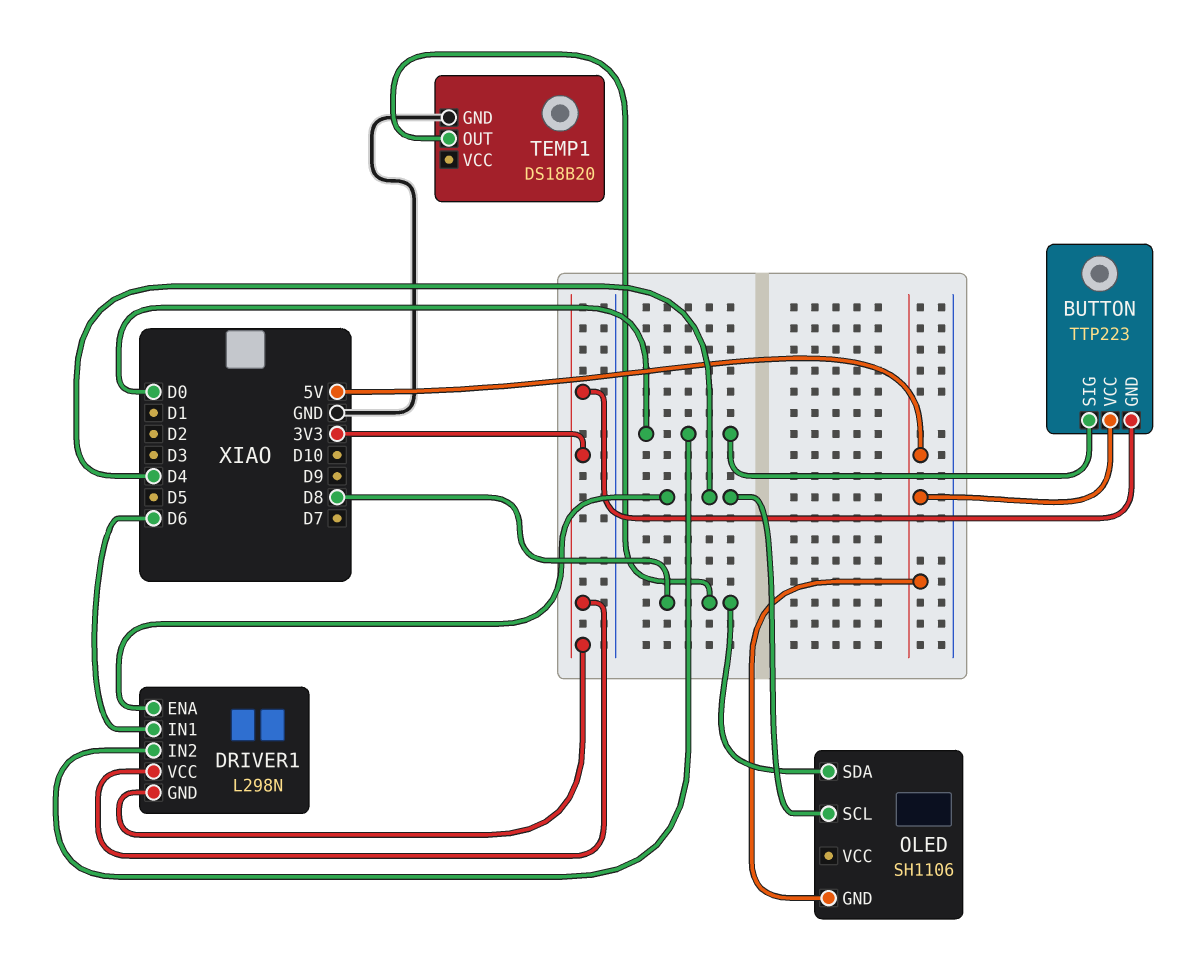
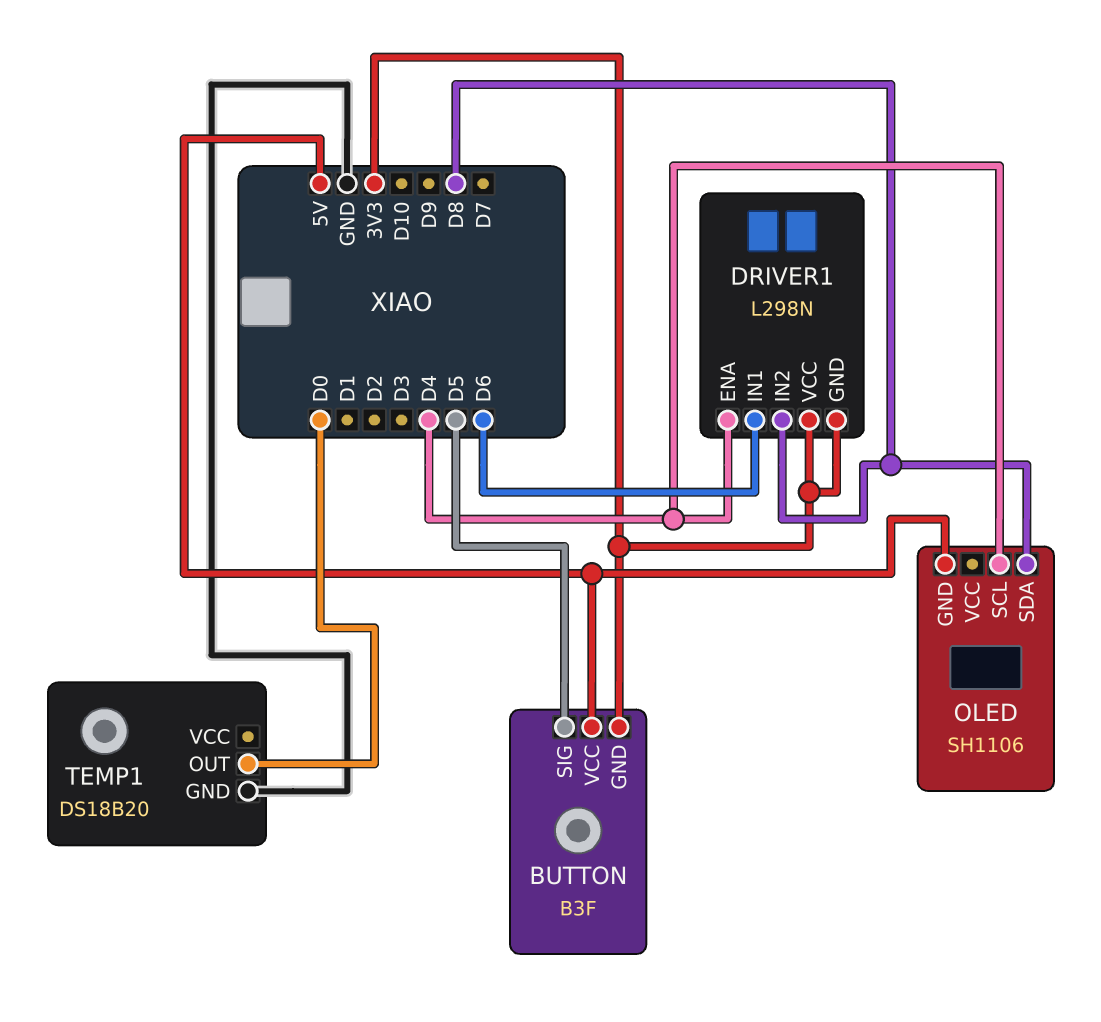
BUTTON: TTP223 -> B3F
BUTTON pin SIG: D0 -> D5
DRIVER1 pin IN2: D0 -> D8
TEMP1 pin OUT: D8 -> D0

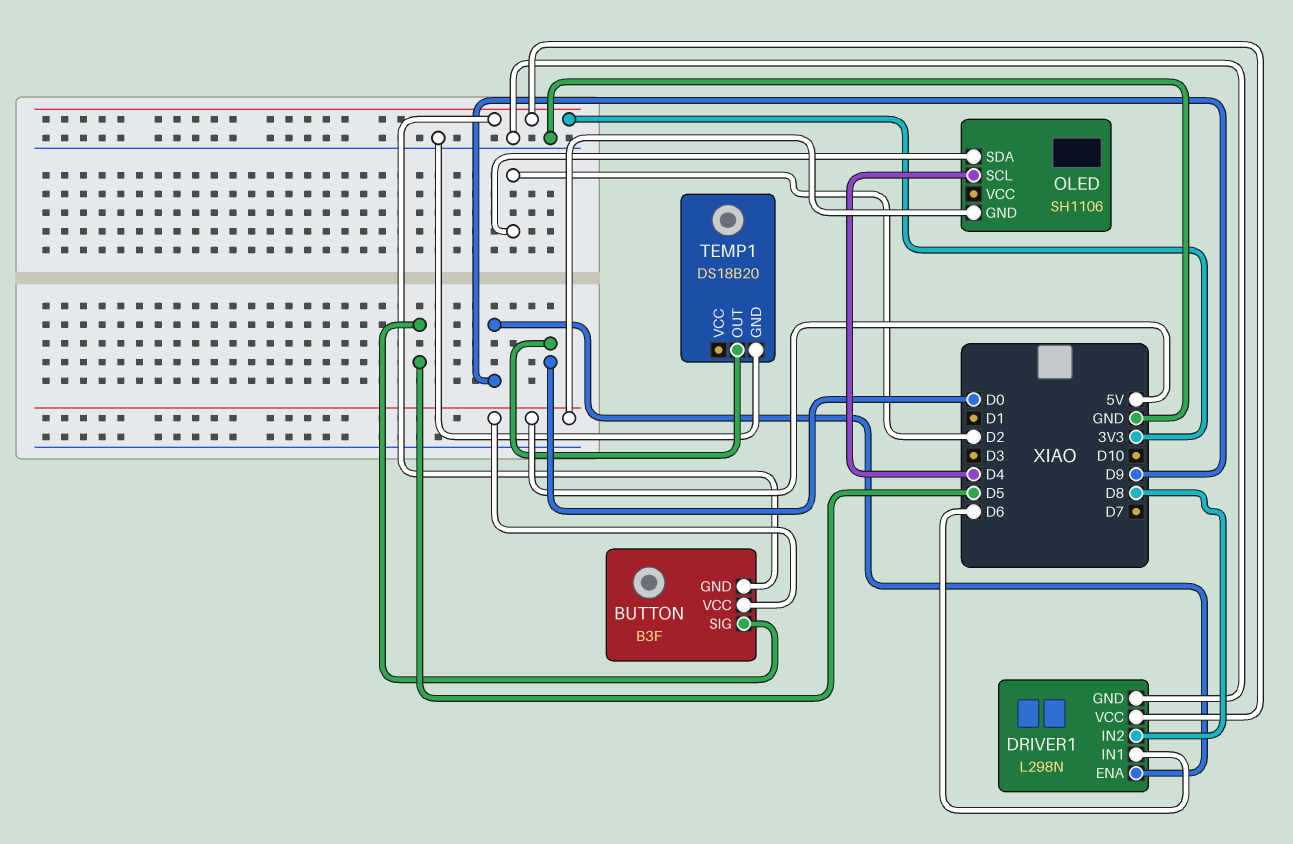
DRIVER1 pin ENA: D4 -> D9
DRIVER1 pin GND: 3V3 -> GND
OLED pin SDA: D8 -> D2

